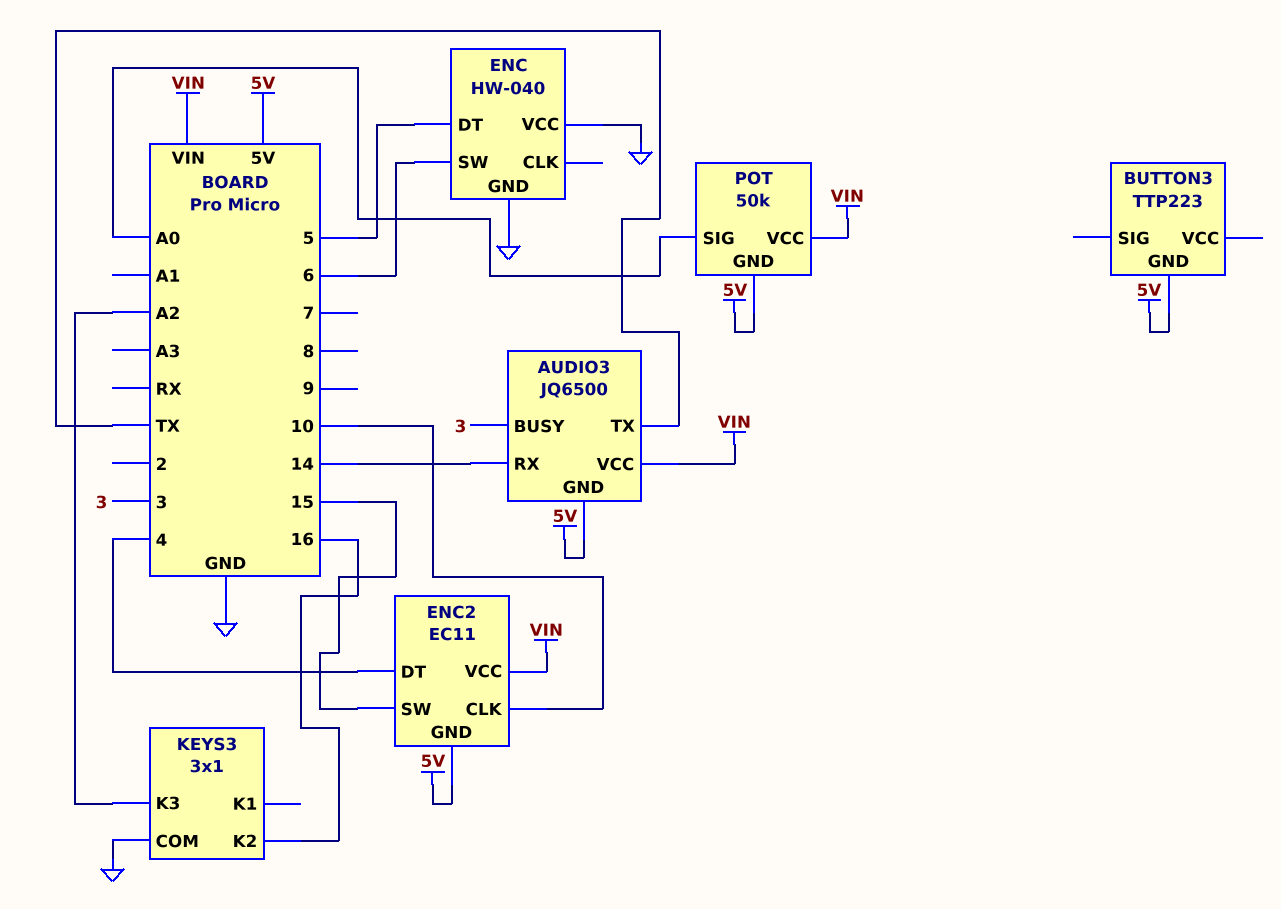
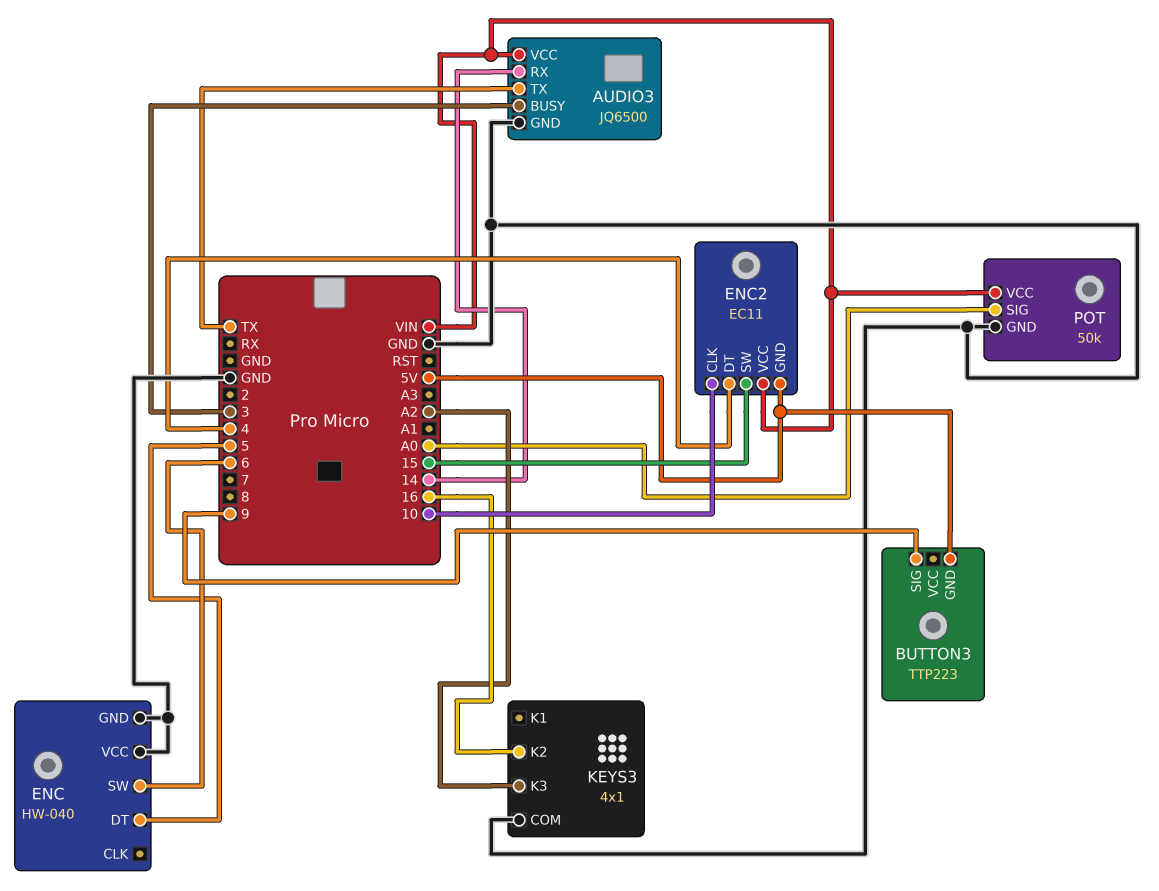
AUDIO3 pin GND: 5V -> GND
BUTTON3 pin SIG: none -> 9
KEYS3: 3x1 -> 4x1
POT pin GND: 5V -> GND

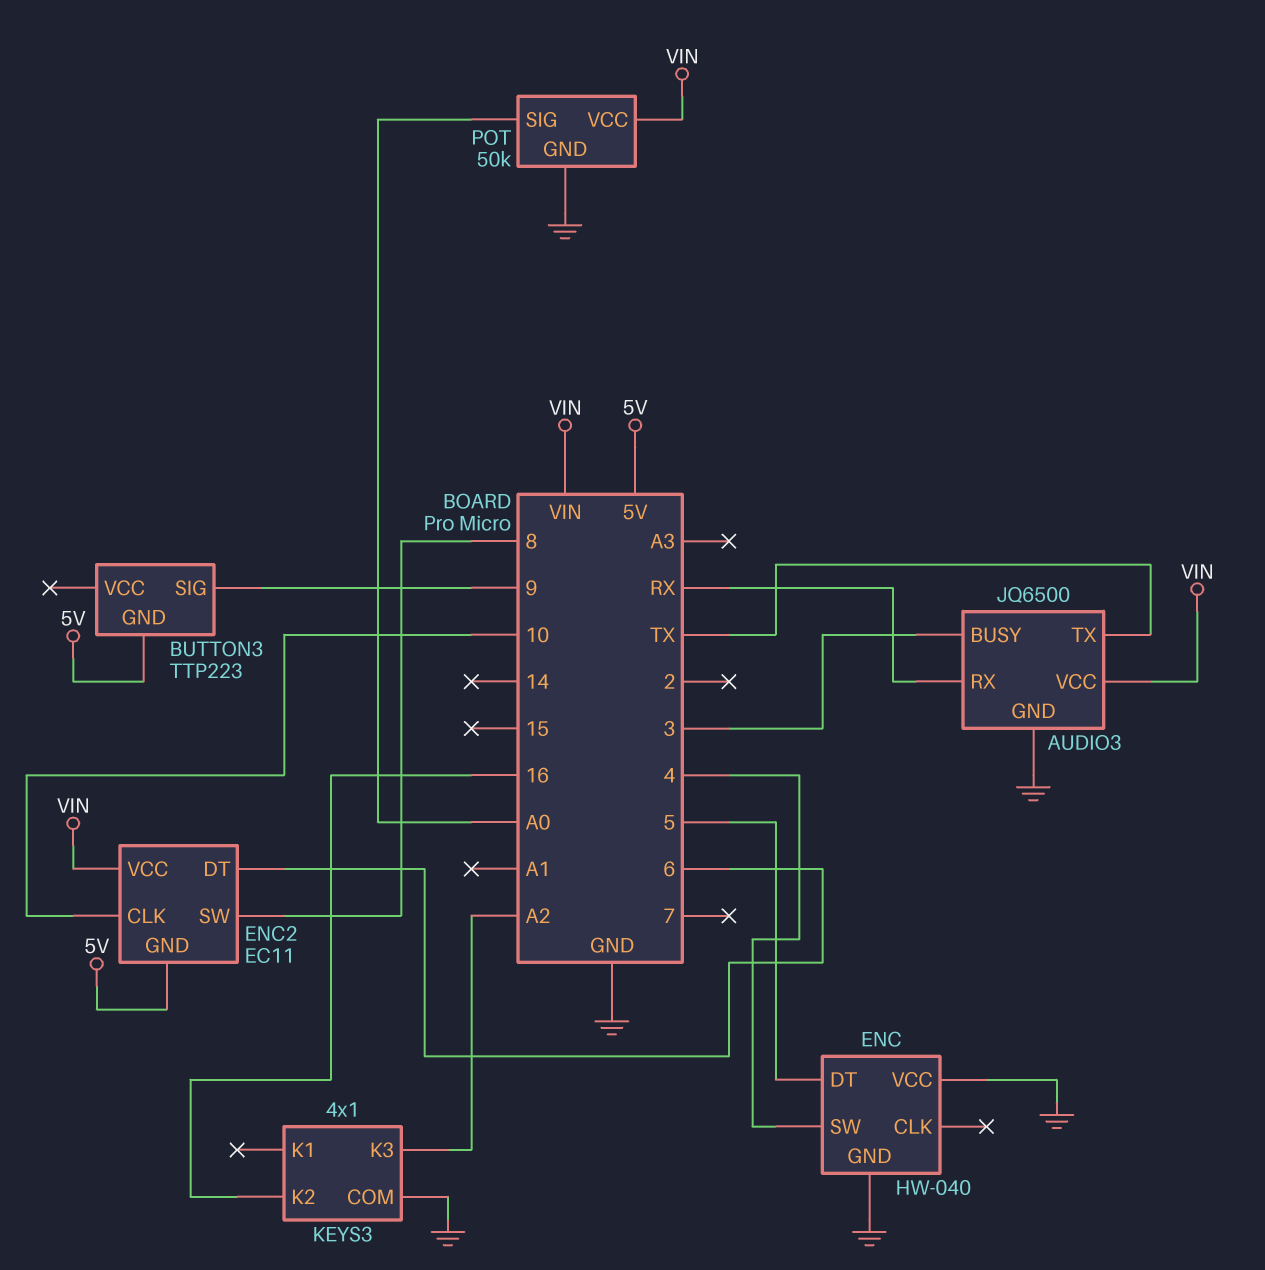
AUDIO3 pin RX: 14 -> RX
ENC pin SW: 6 -> 4
ENC2 pin DT: 4 -> 6
ENC2 pin SW: 15 -> 8

